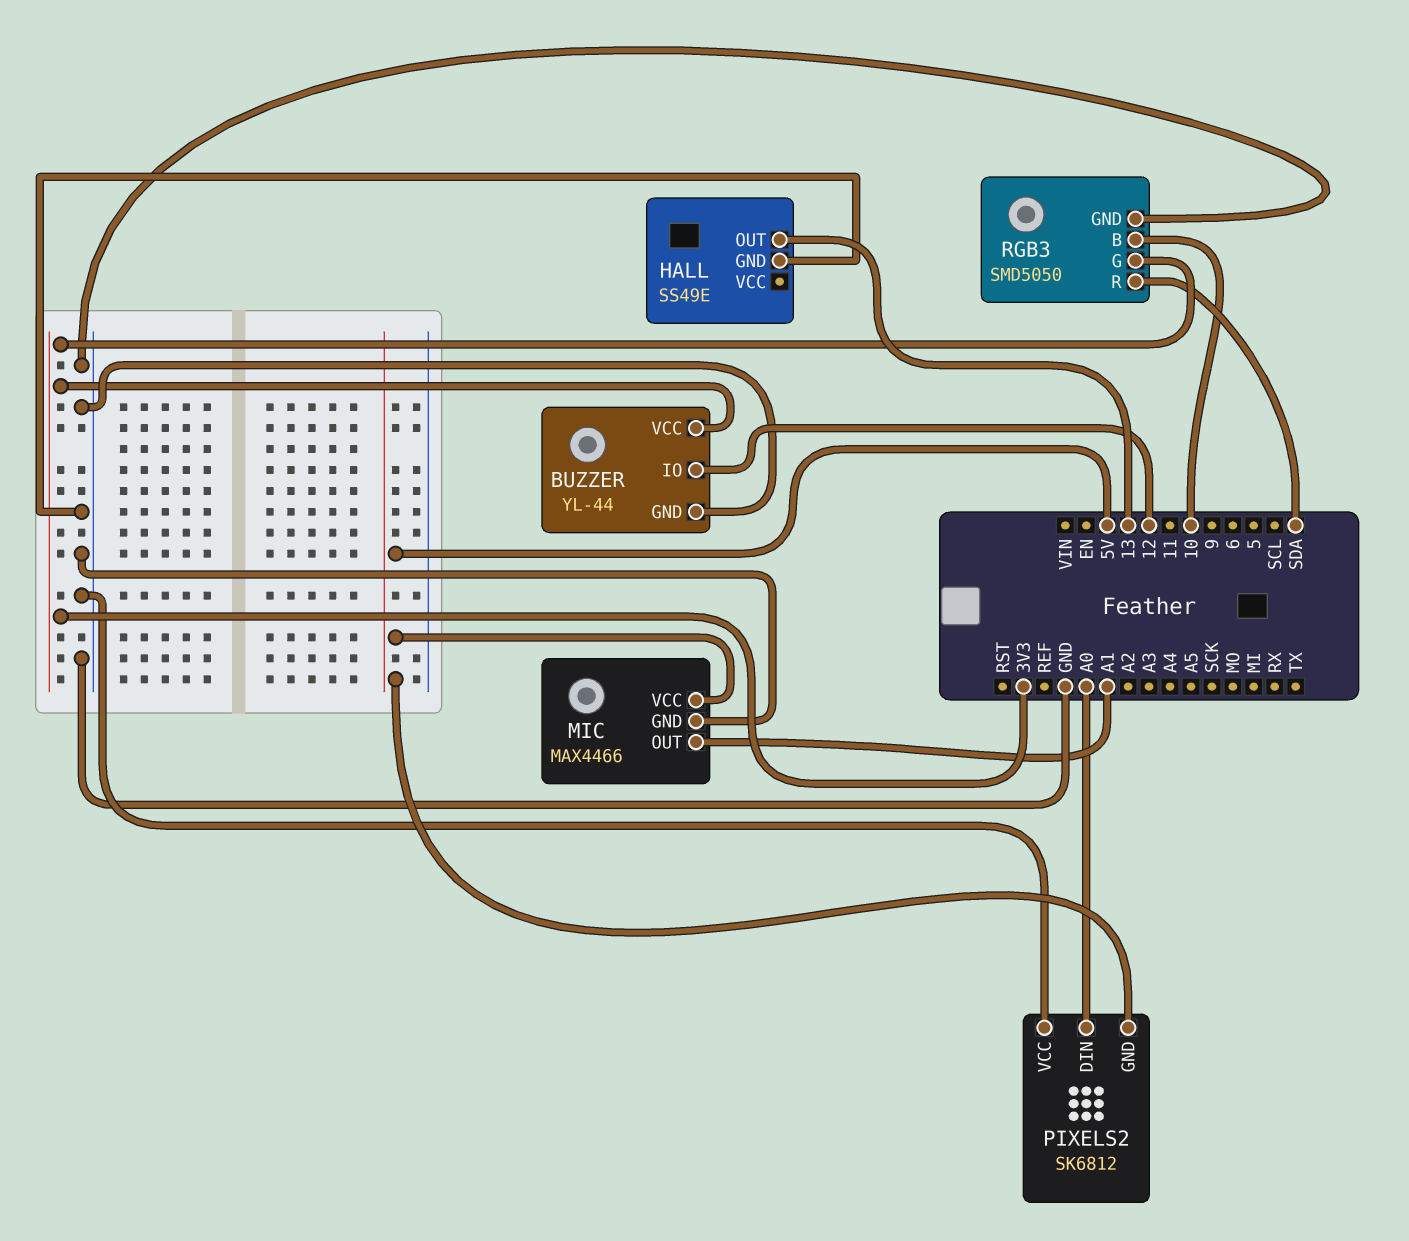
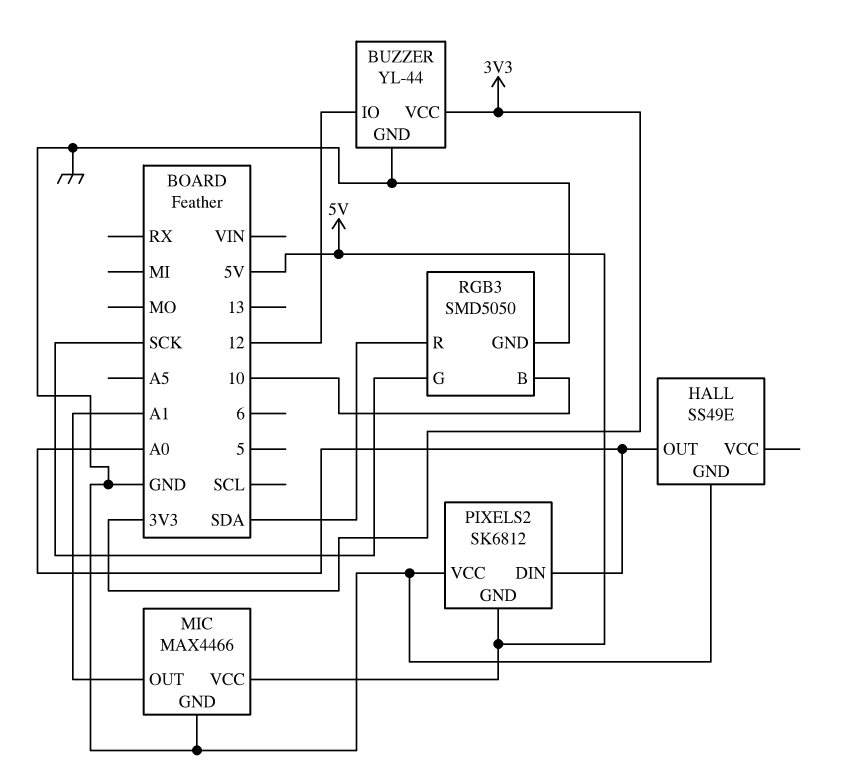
HALL pin OUT: 13 -> A0
RGB3 pin G: 3V3 -> SCK

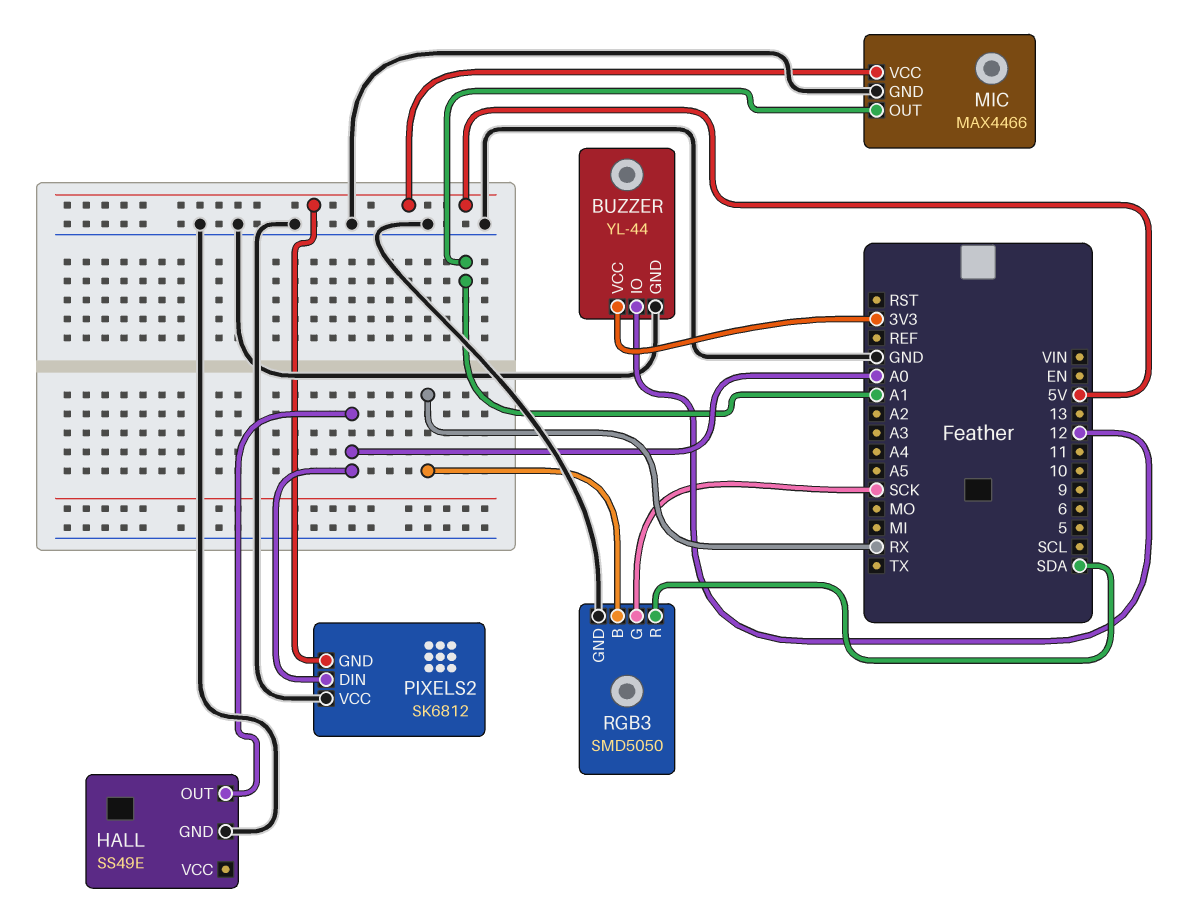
RGB3 pin B: 10 -> RX

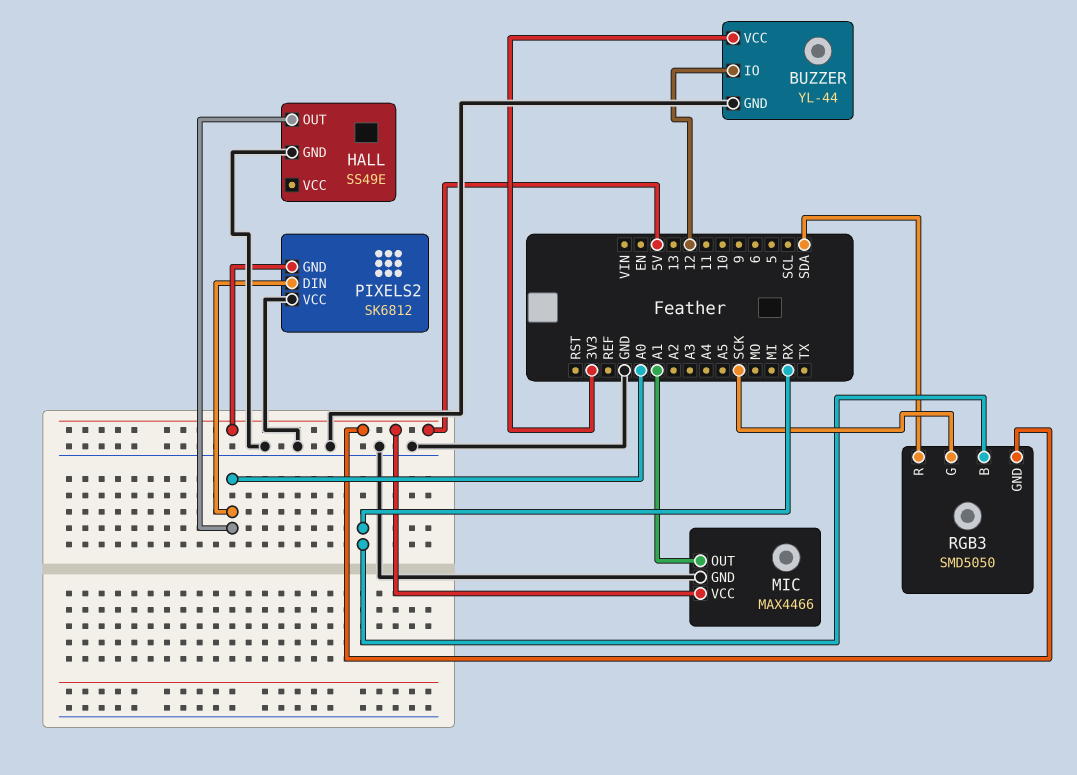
RGB3 pin GND: GND -> 5V

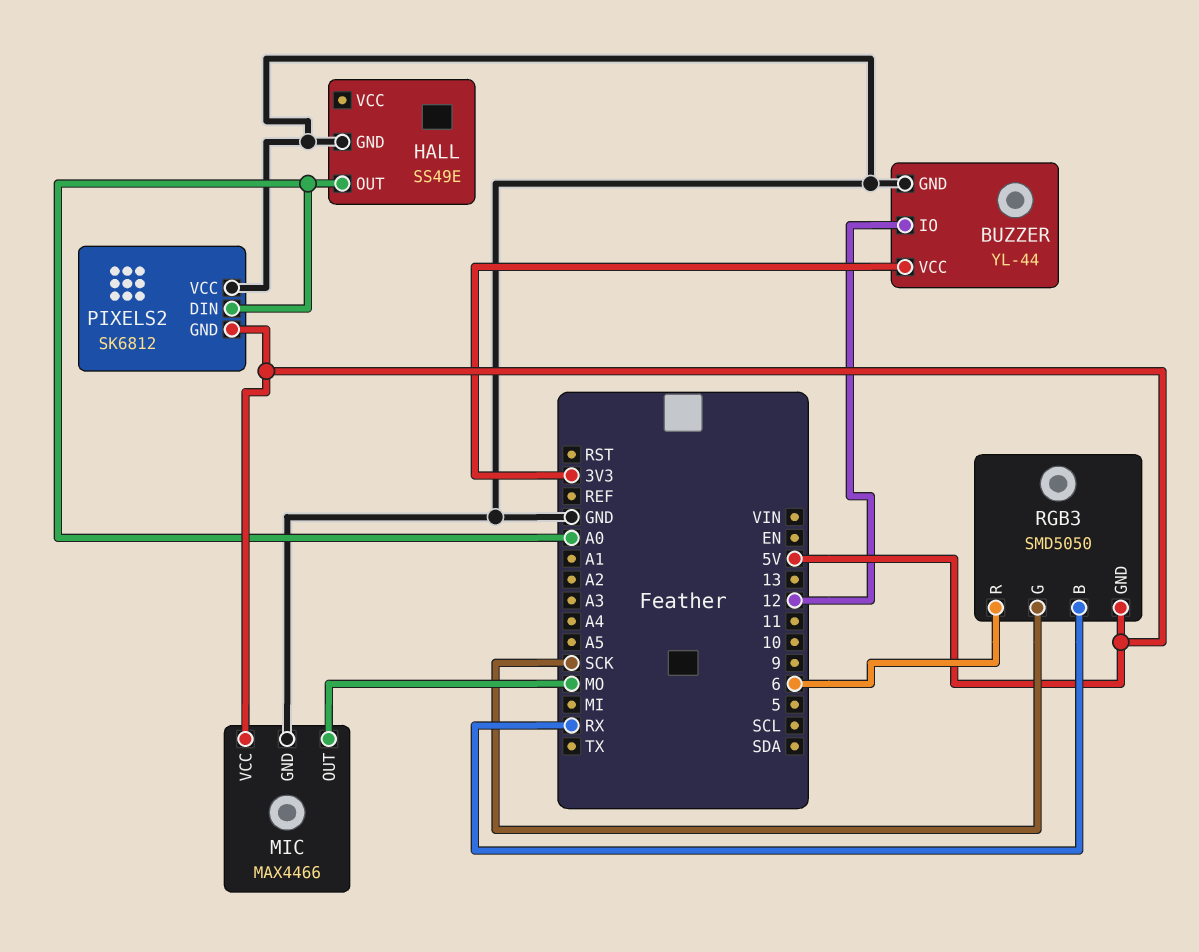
MIC pin OUT: A1 -> MO
RGB3 pin R: SDA -> 6

